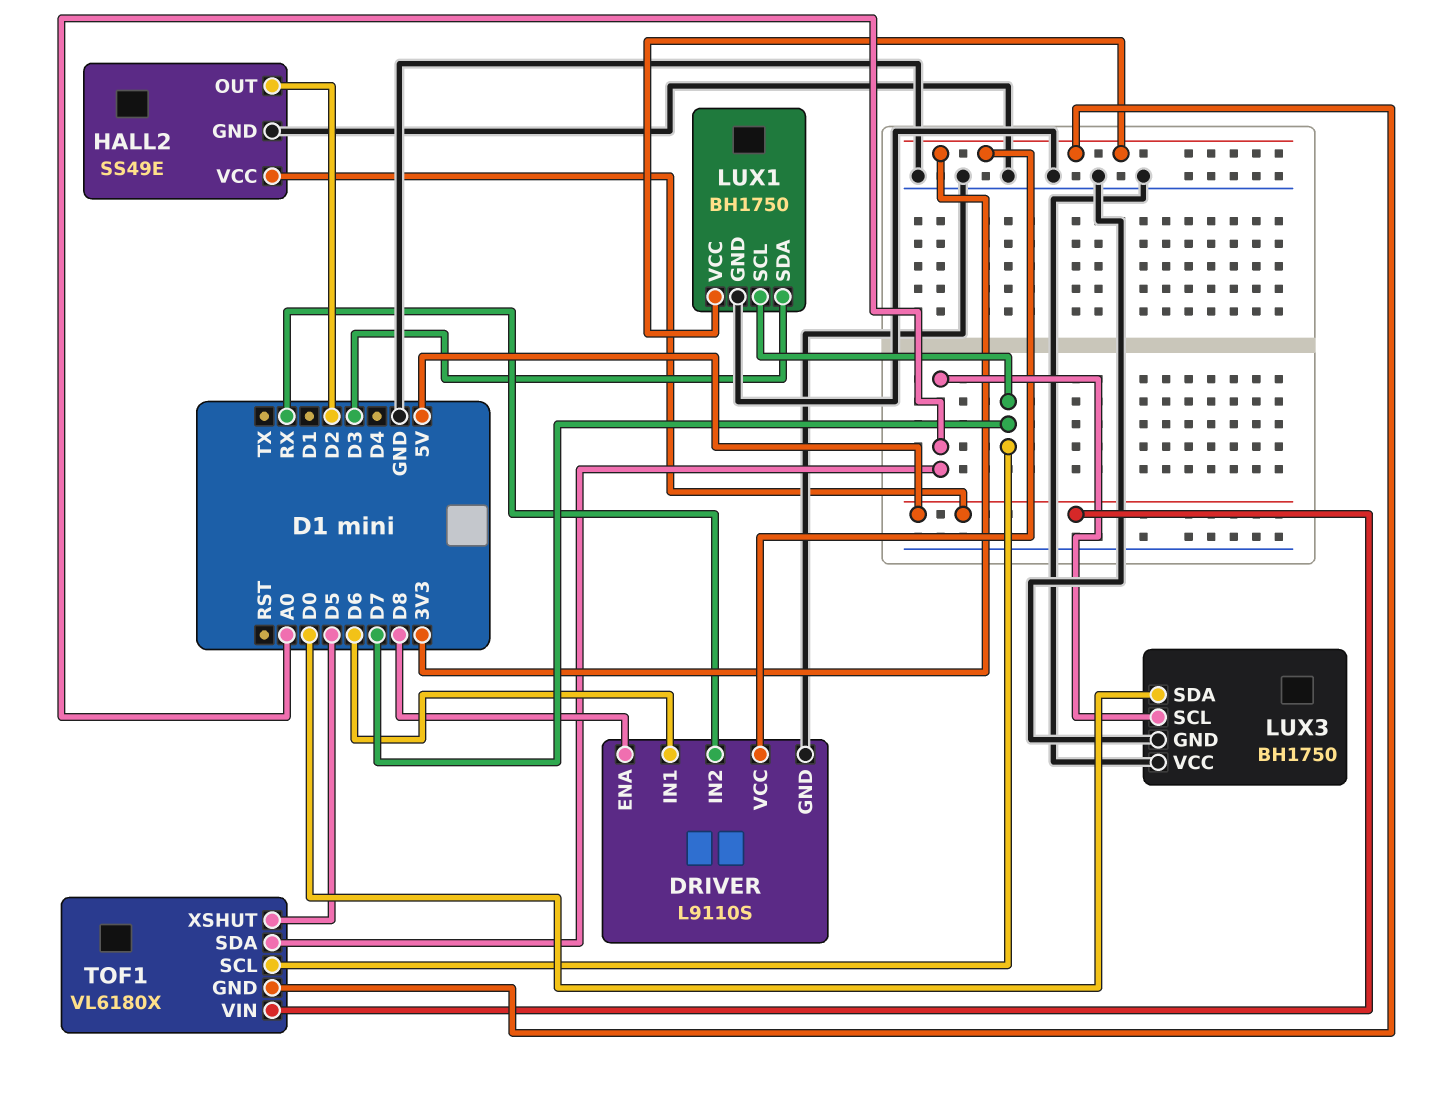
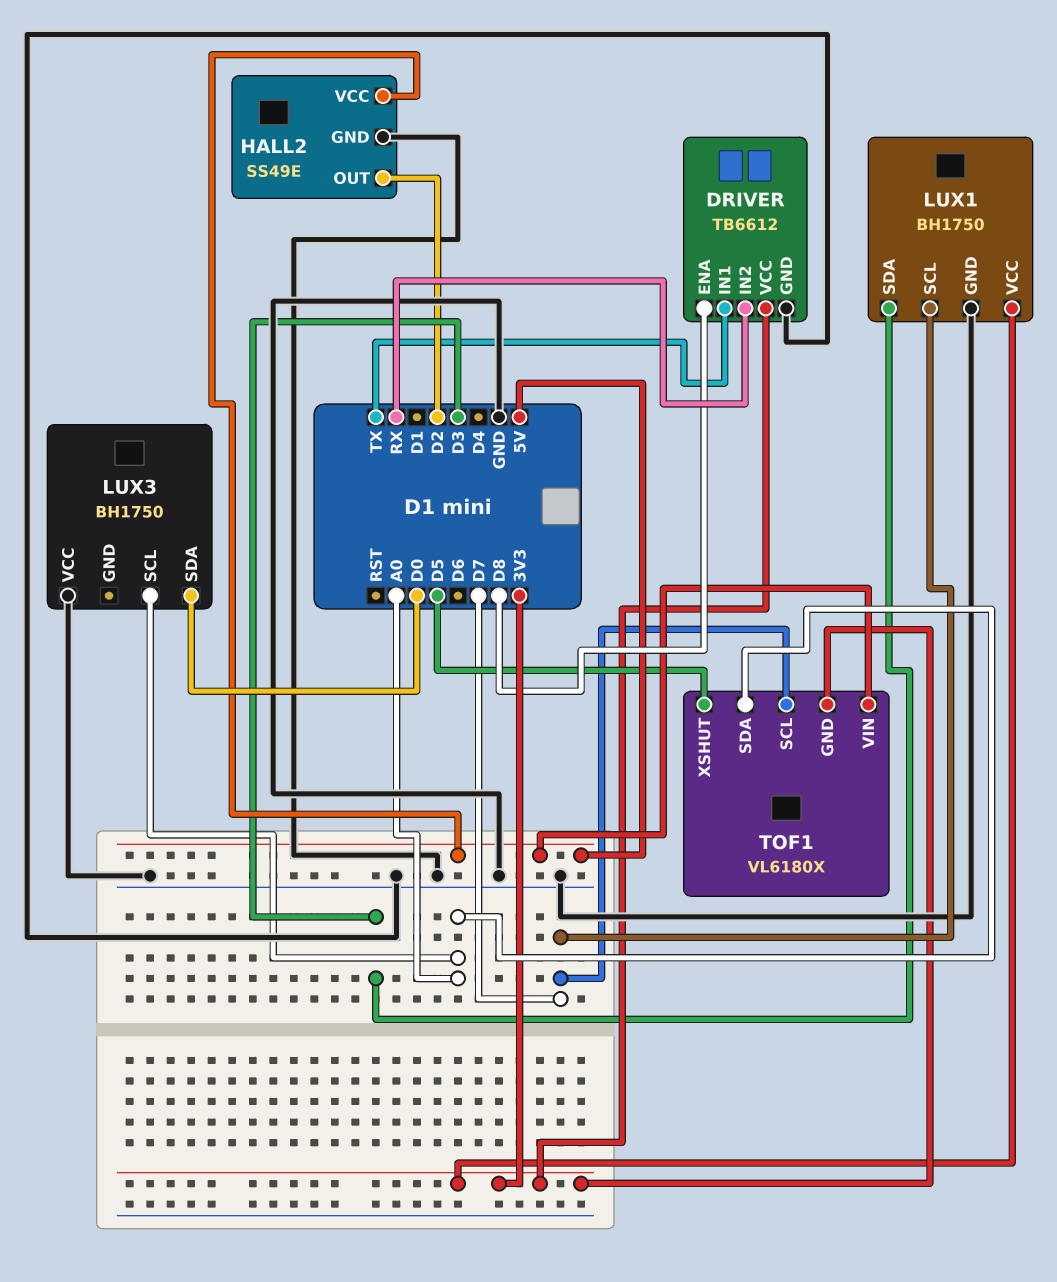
DRIVER: L9110S -> TB6612
DRIVER pin IN1: D6 -> TX
LUX3 pin GND: GND -> none

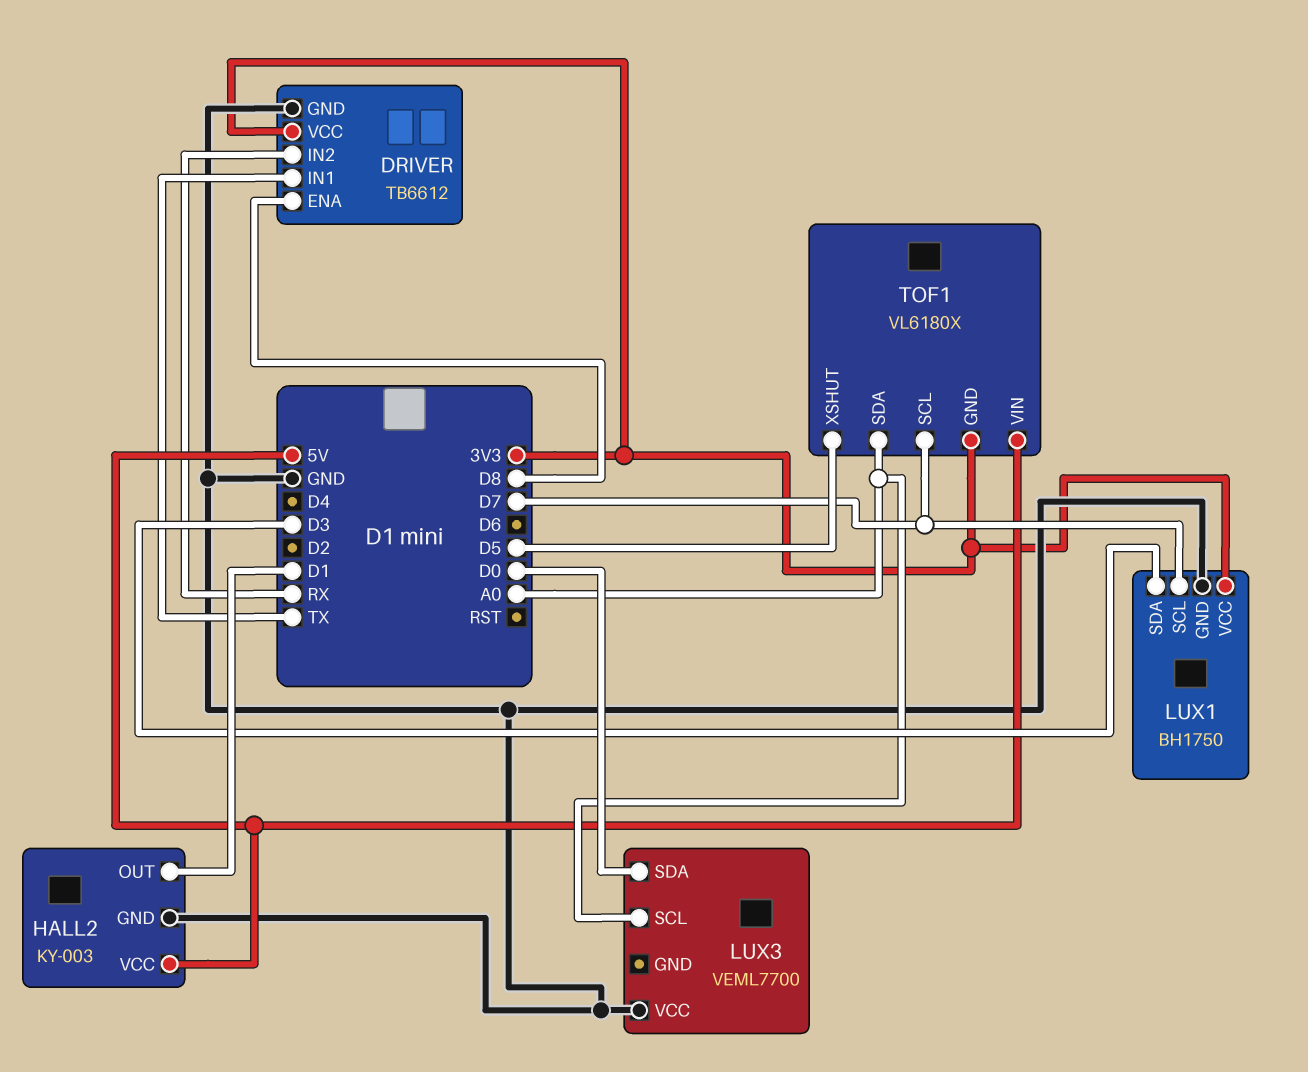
HALL2: SS49E -> KY-003
HALL2 pin OUT: D2 -> D1
LUX3: BH1750 -> VEML7700

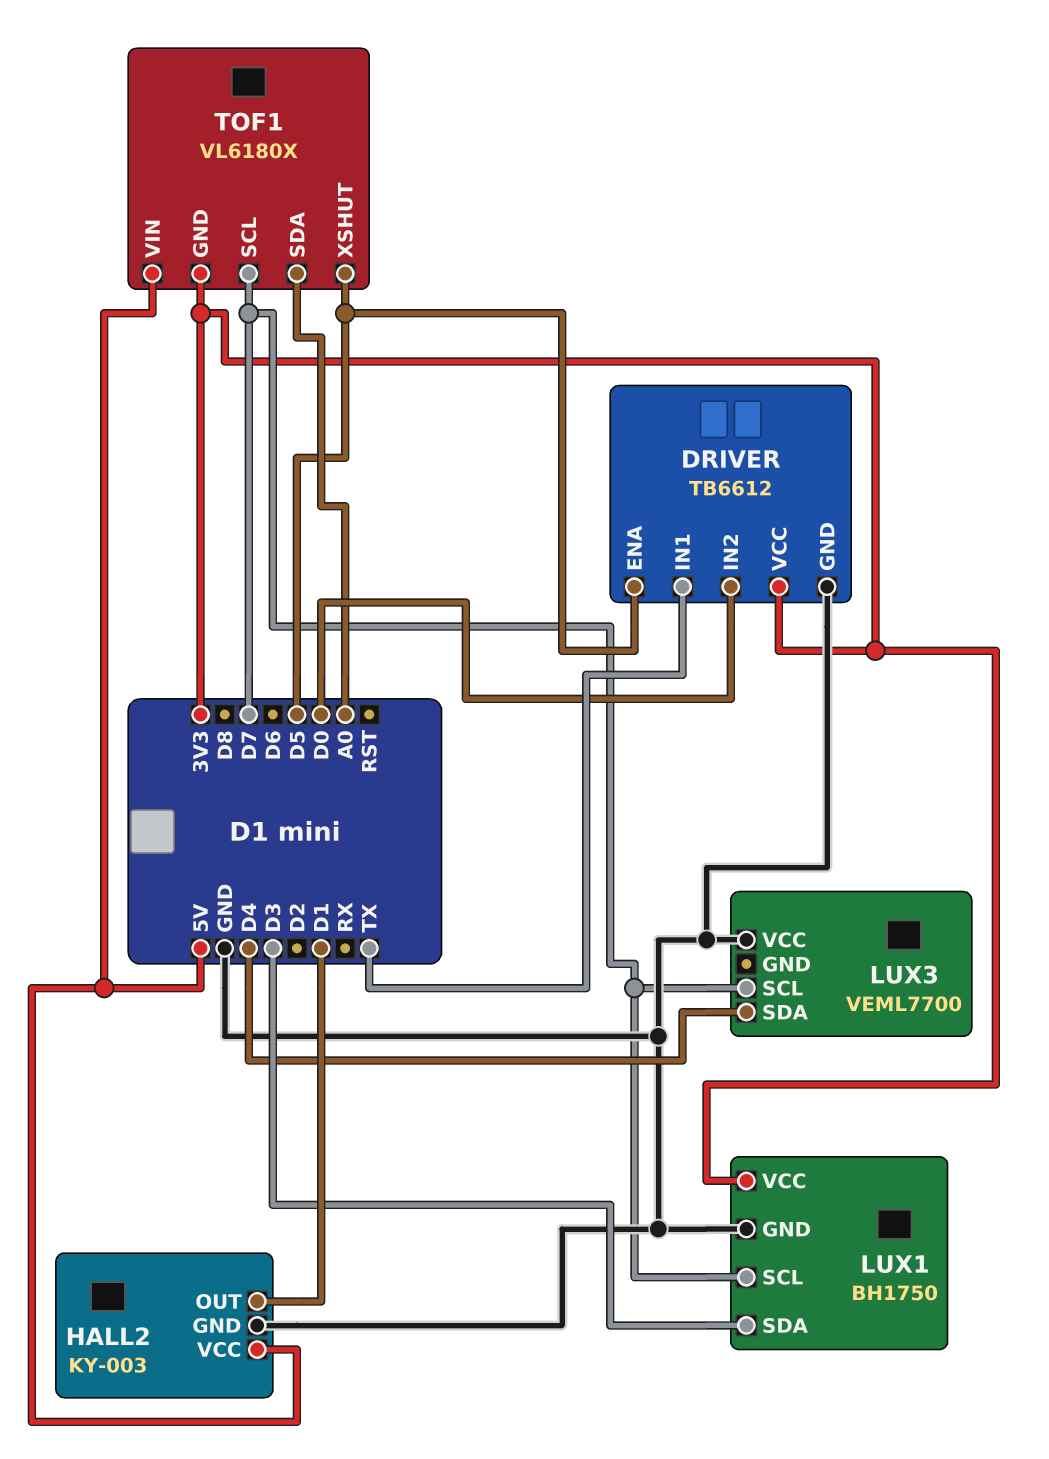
DRIVER pin ENA: D8 -> D5
DRIVER pin IN2: RX -> D0
LUX3 pin SCL: A0 -> D7
LUX3 pin SDA: D0 -> D4

